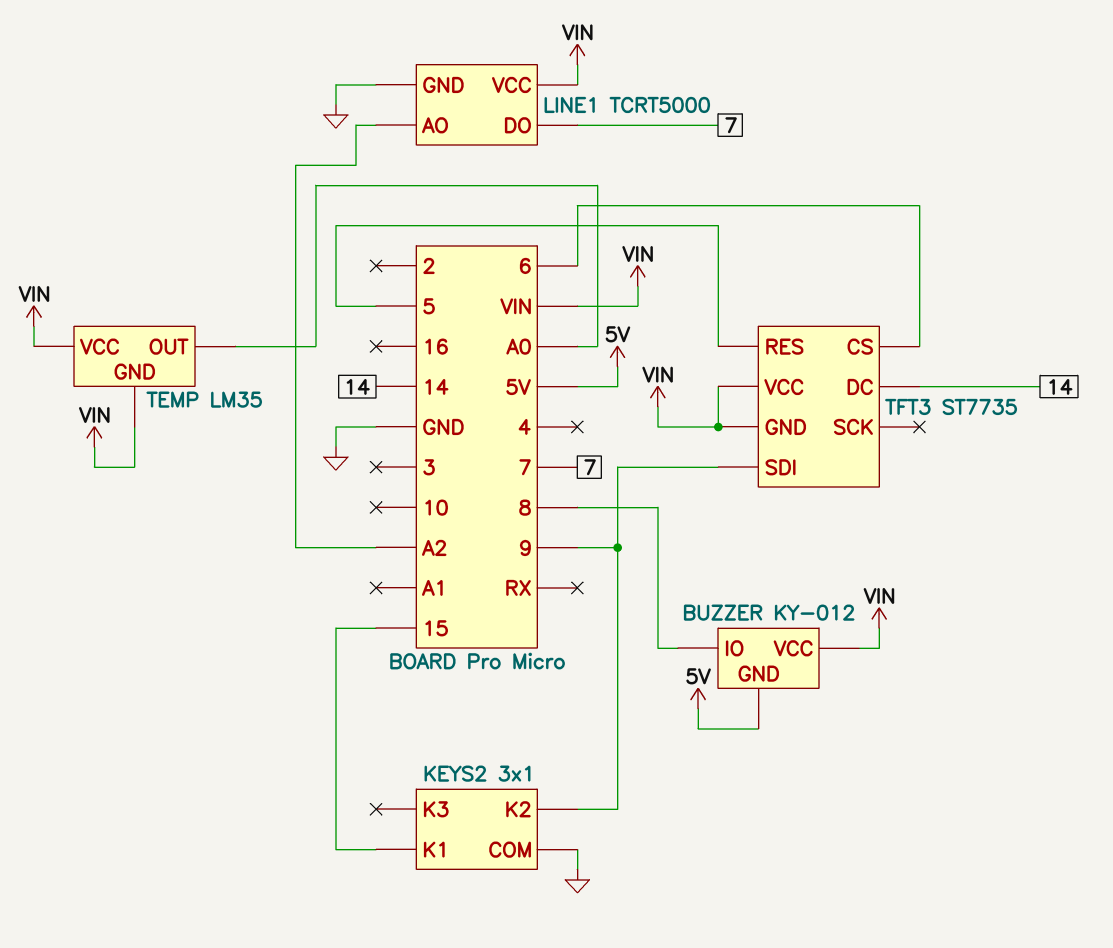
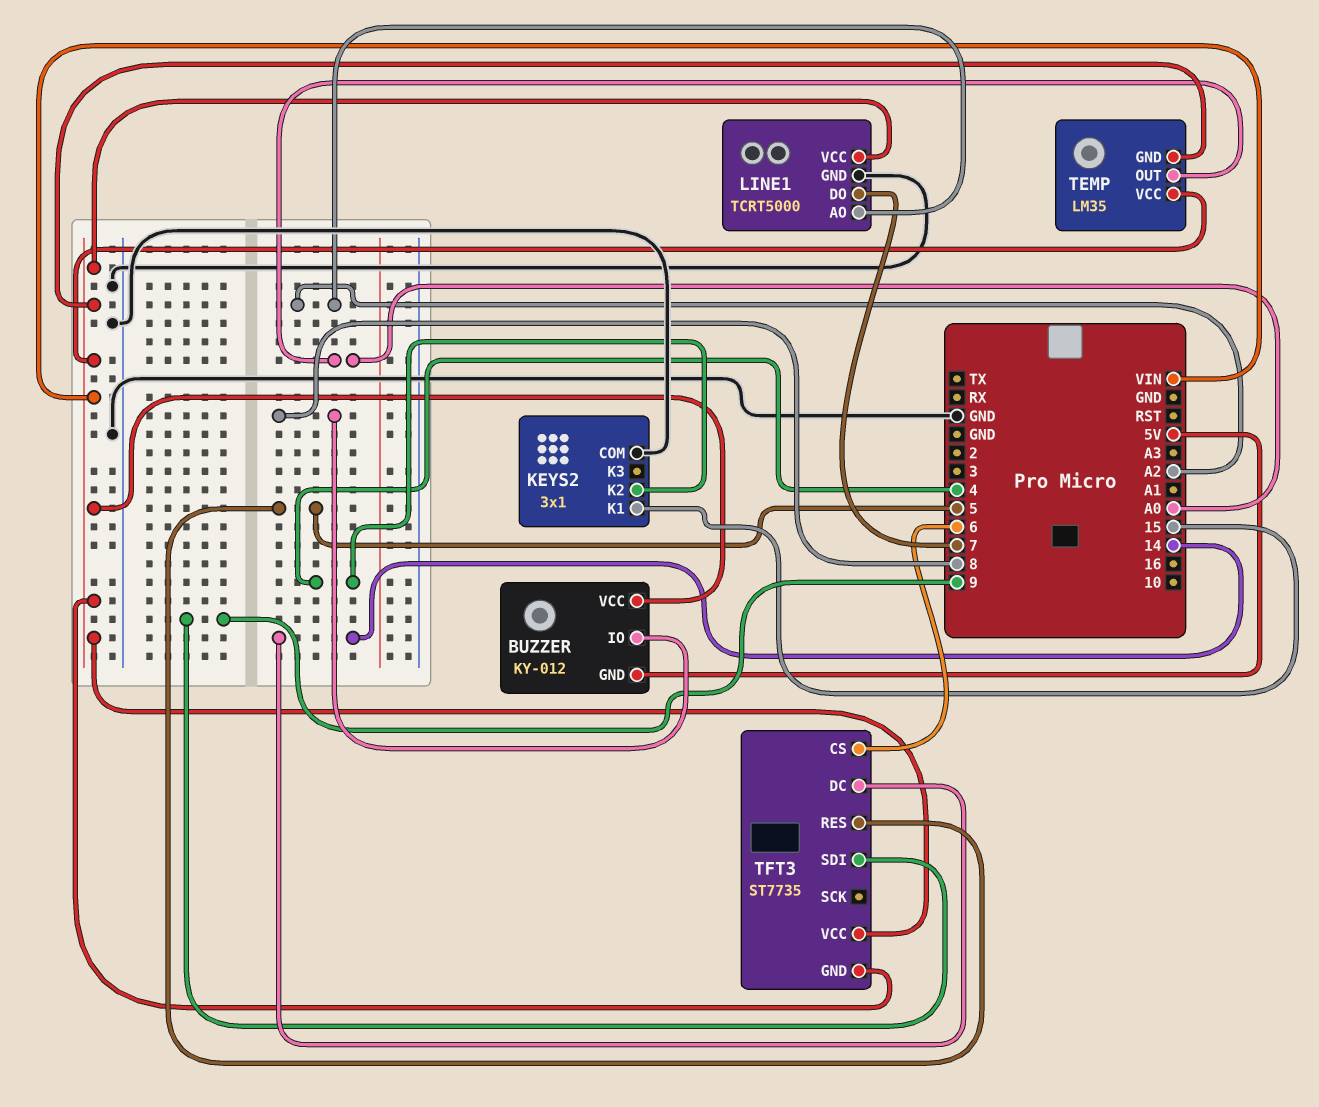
KEYS2 pin K2: 9 -> 4

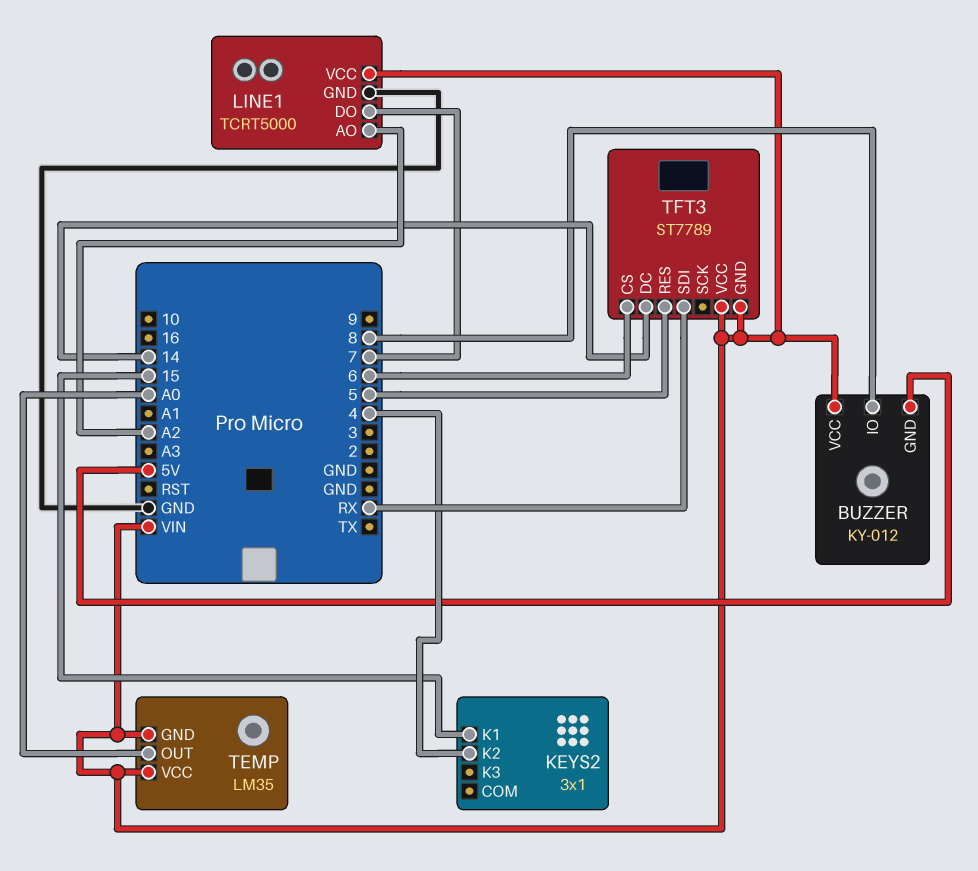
KEYS2 pin COM: GND -> none
TFT3: ST7735 -> ST7789
TFT3 pin SDI: 9 -> RX

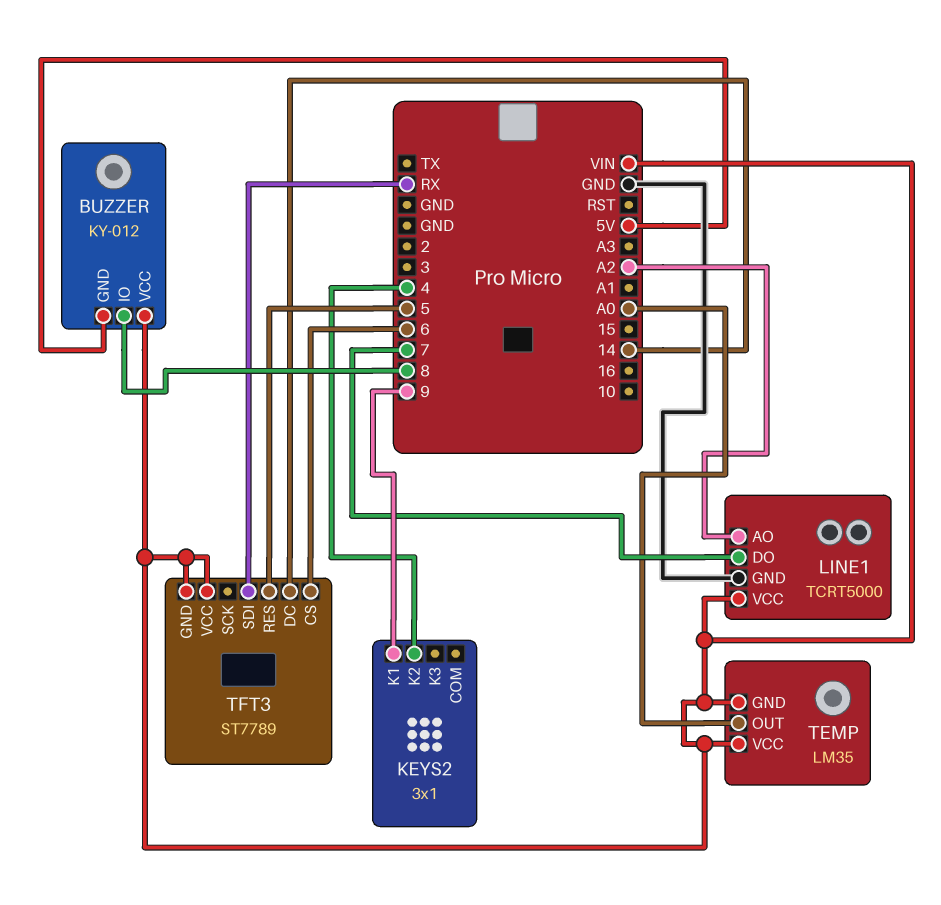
KEYS2 pin K1: 15 -> 9

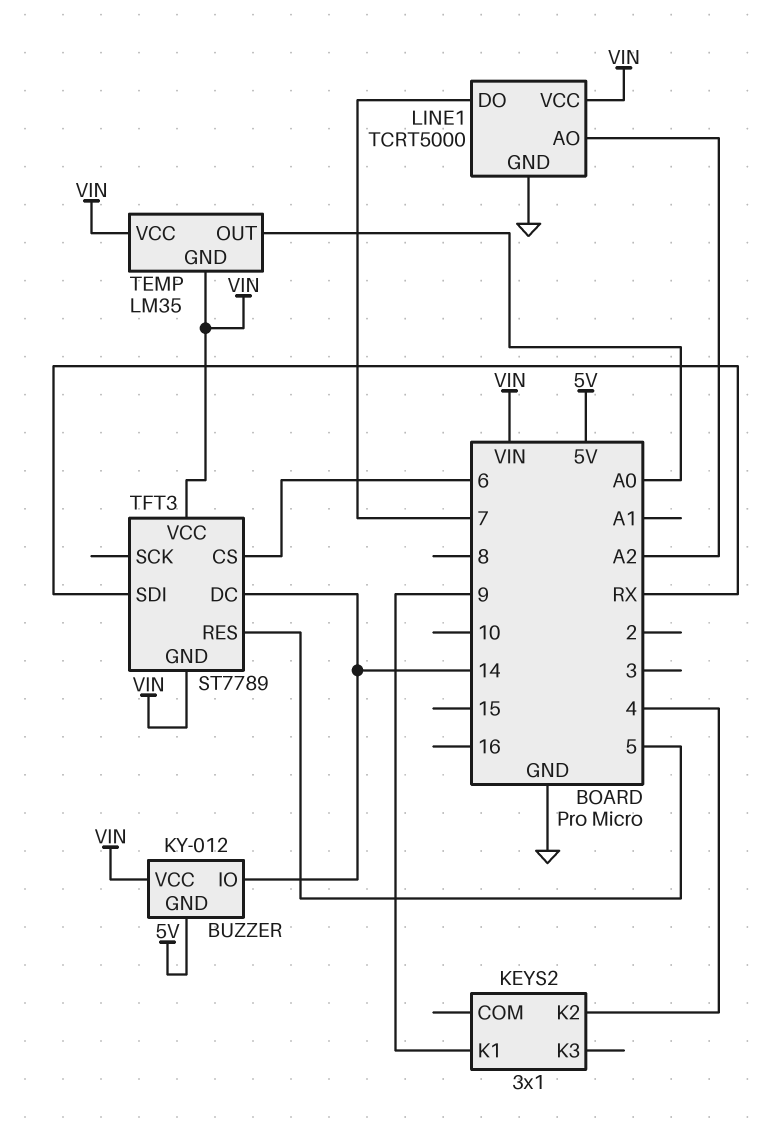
BUZZER pin IO: 8 -> 14

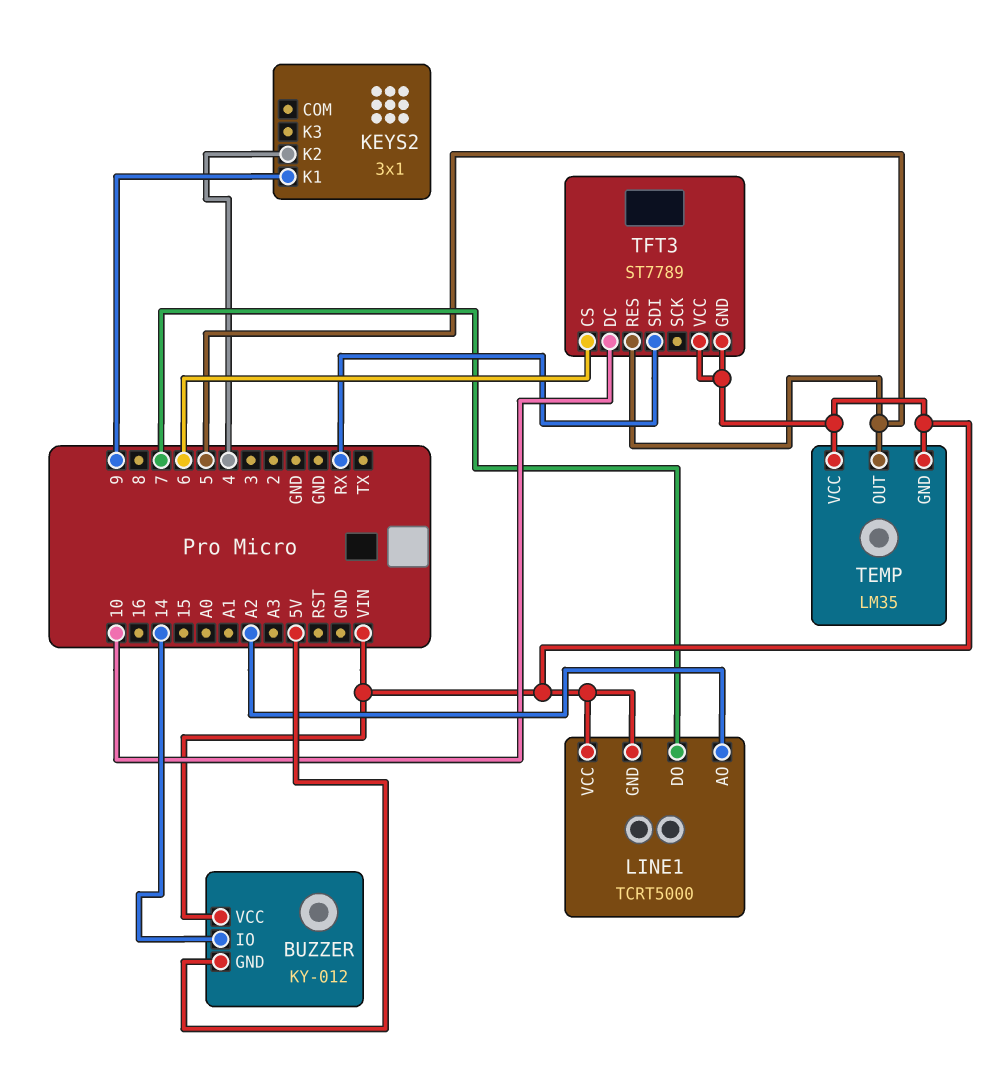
LINE1 pin GND: GND -> VIN
TEMP pin OUT: A0 -> 5
TFT3 pin DC: 14 -> 10

